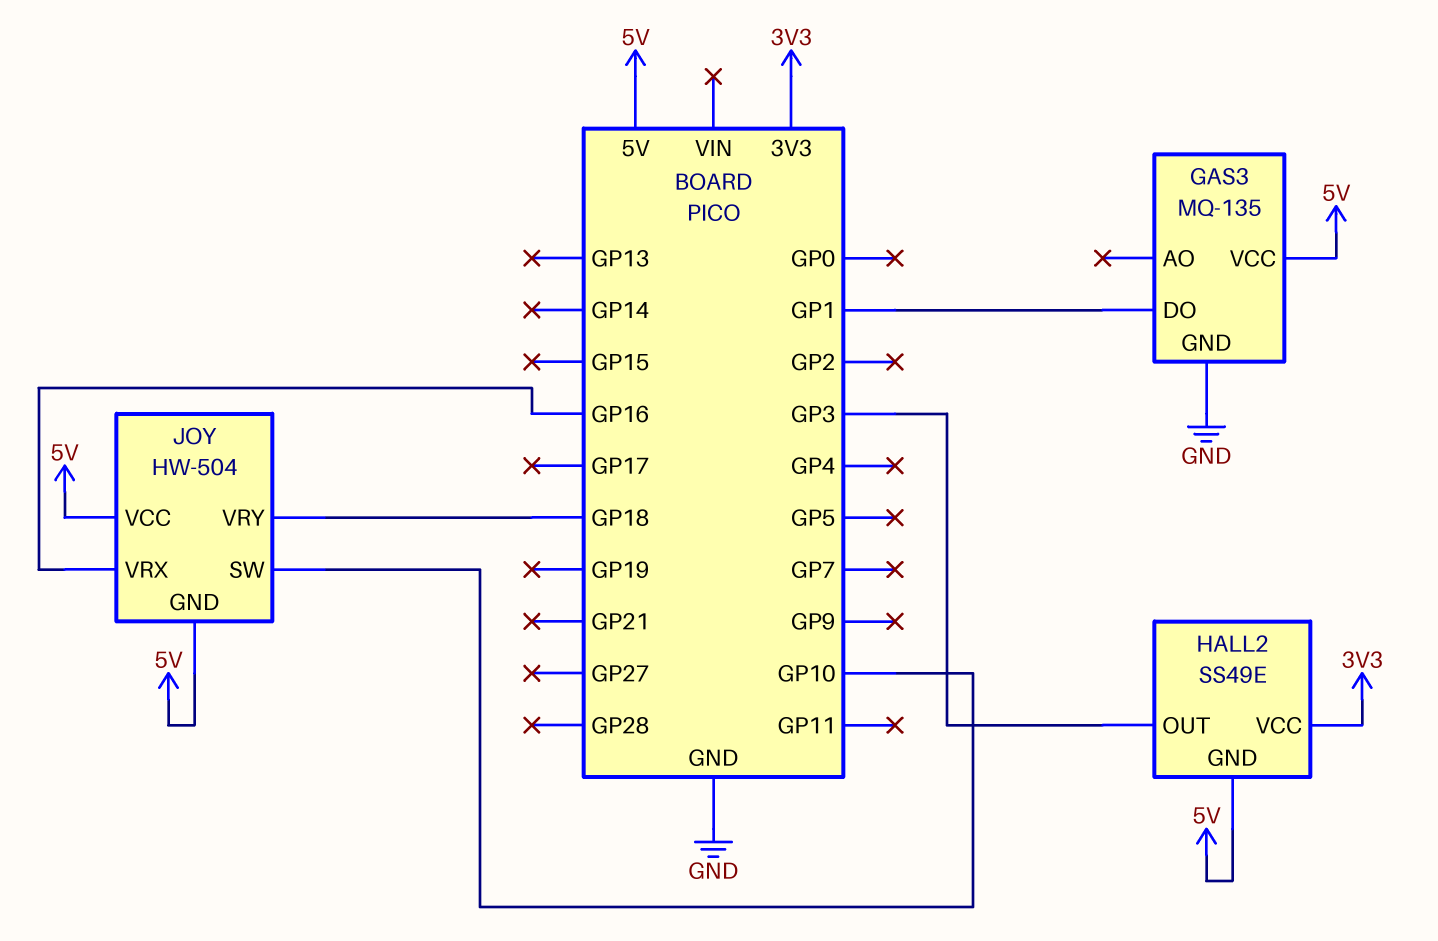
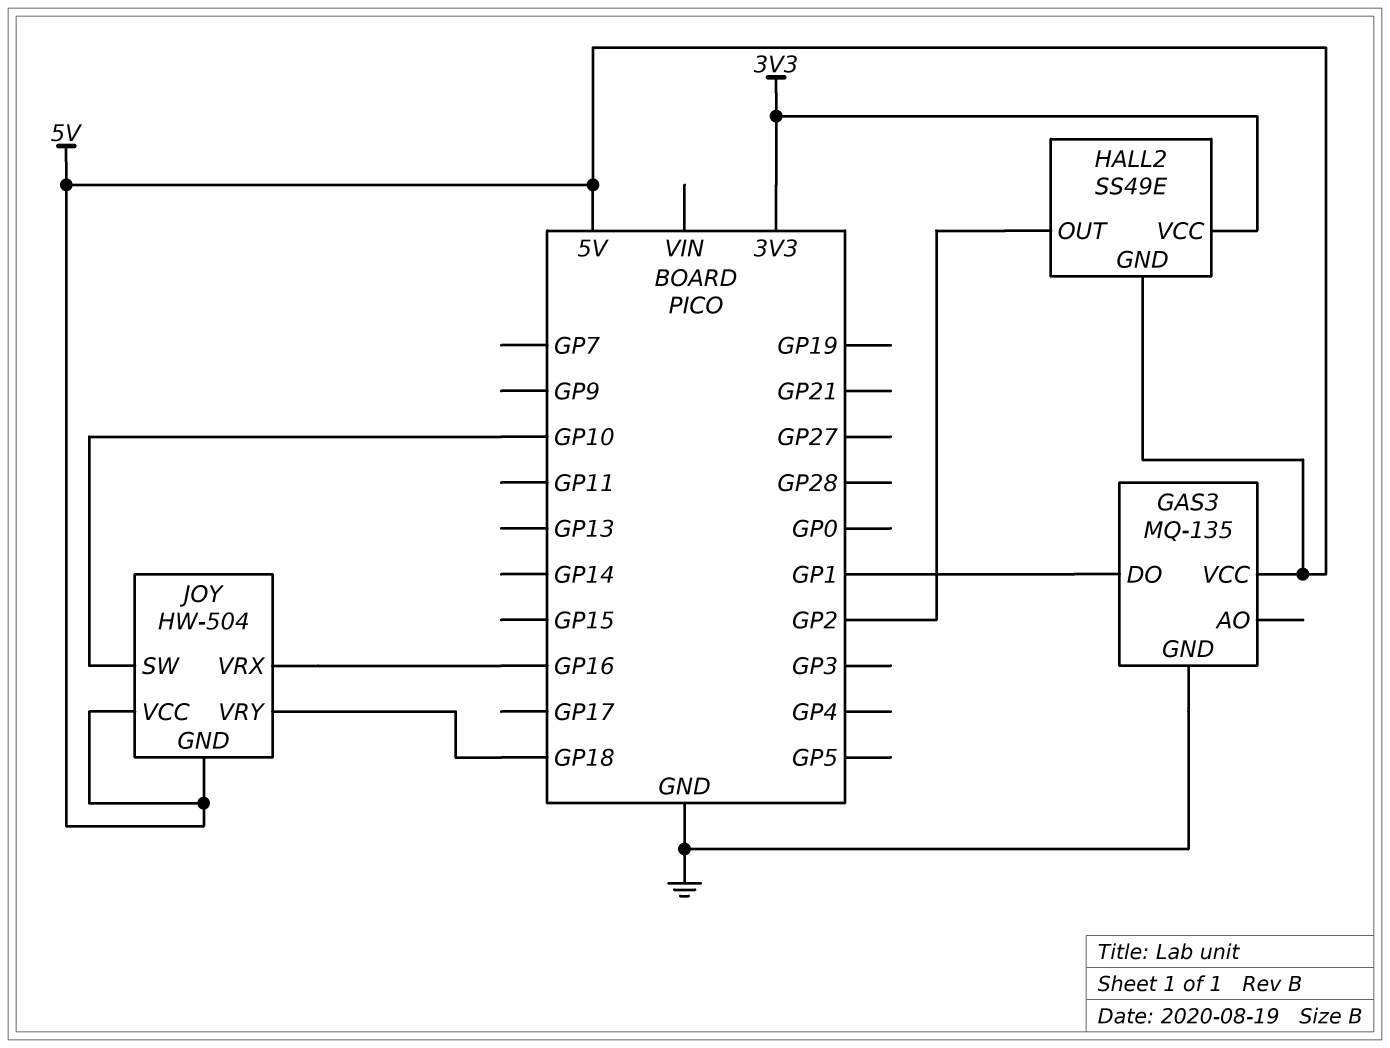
HALL2 pin OUT: GP3 -> GP2

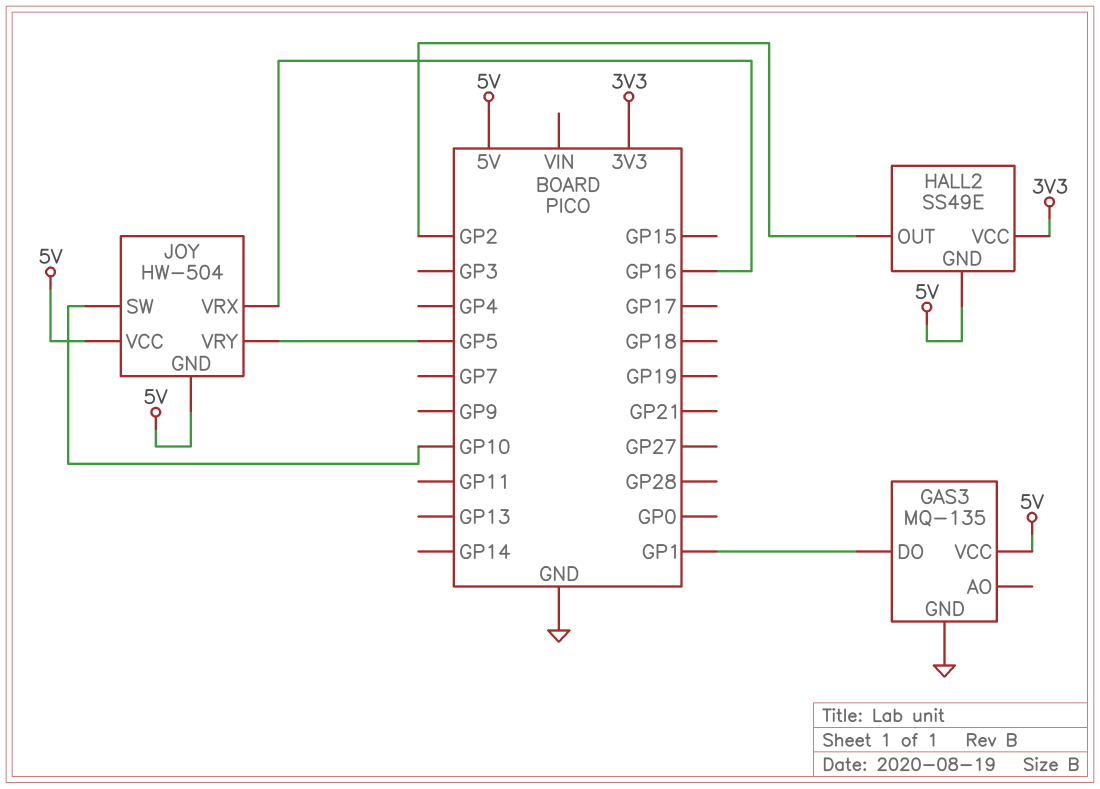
JOY pin VRY: GP18 -> GP5

